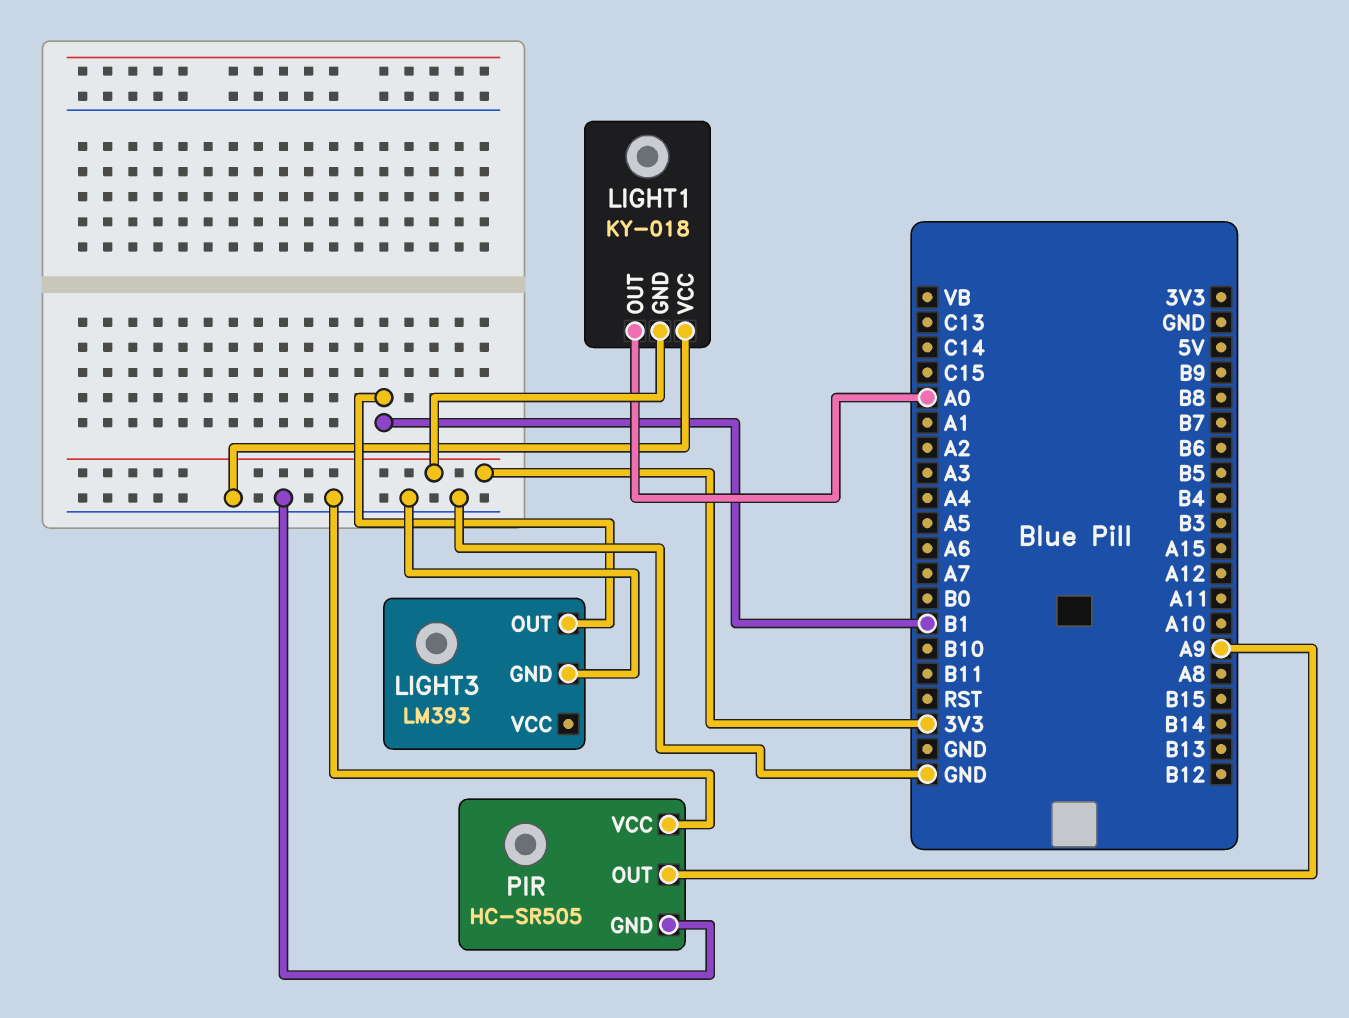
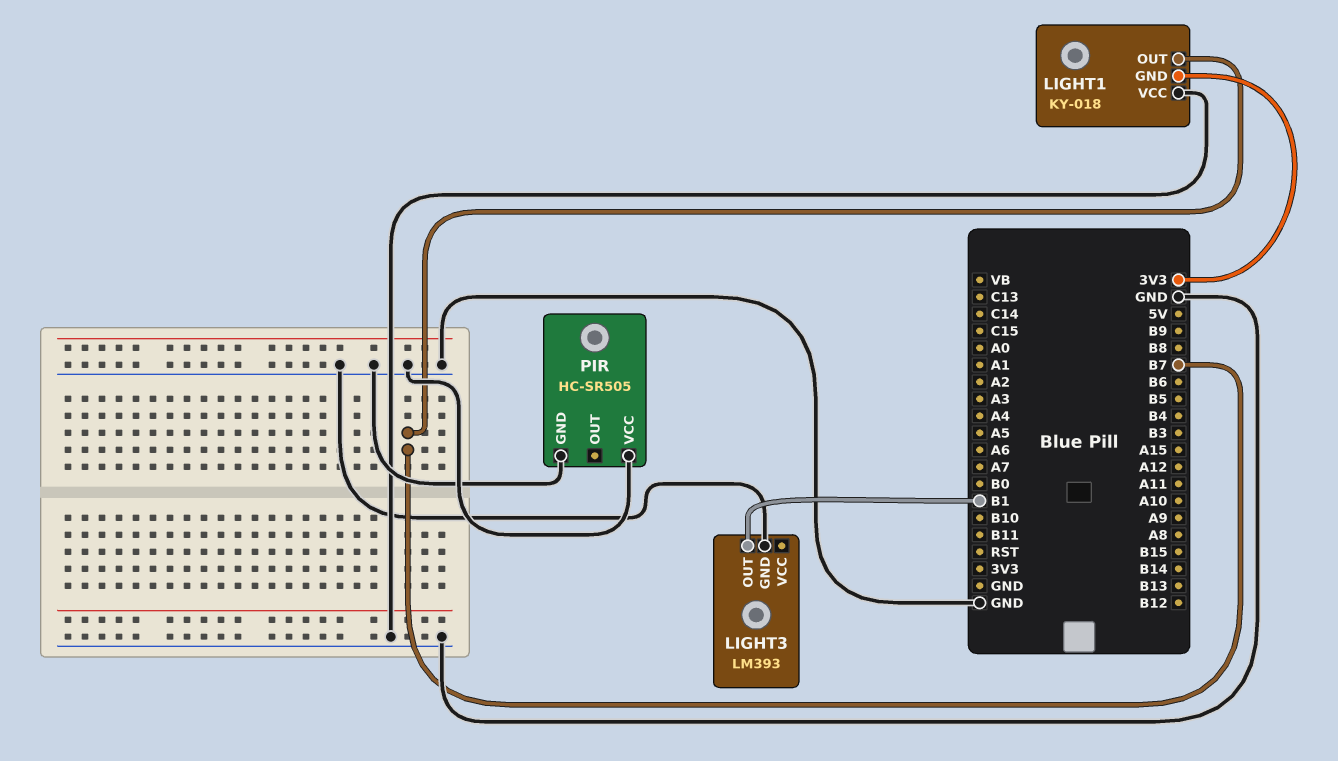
LIGHT1 pin OUT: A0 -> B7
PIR pin OUT: A9 -> none

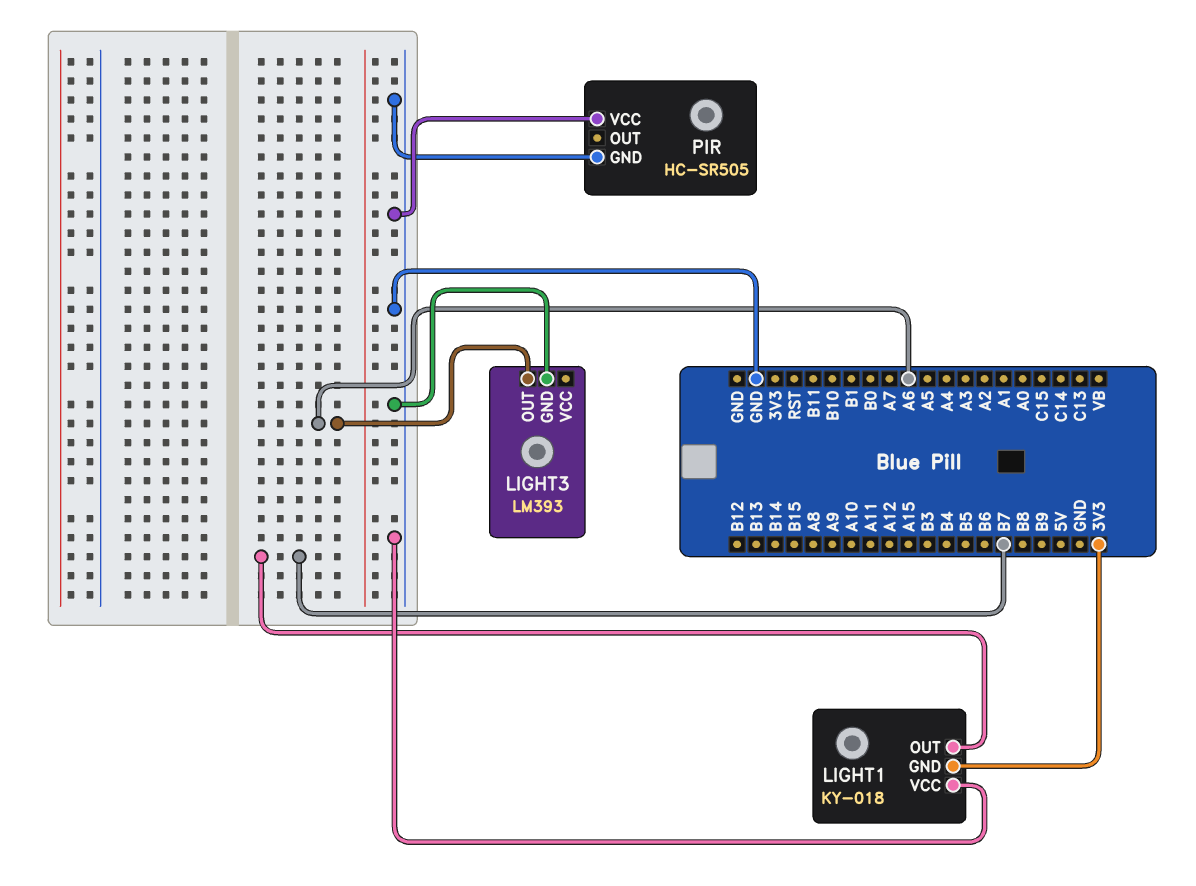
LIGHT3 pin OUT: B1 -> A6

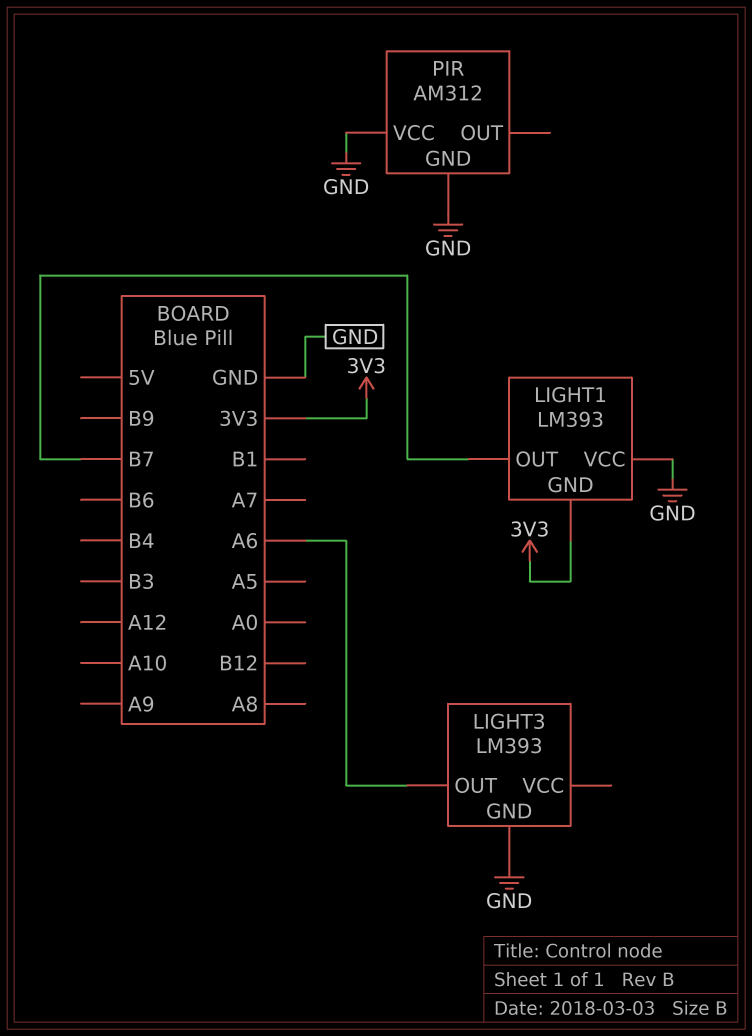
LIGHT1: KY-018 -> LM393
PIR: HC-SR505 -> AM312

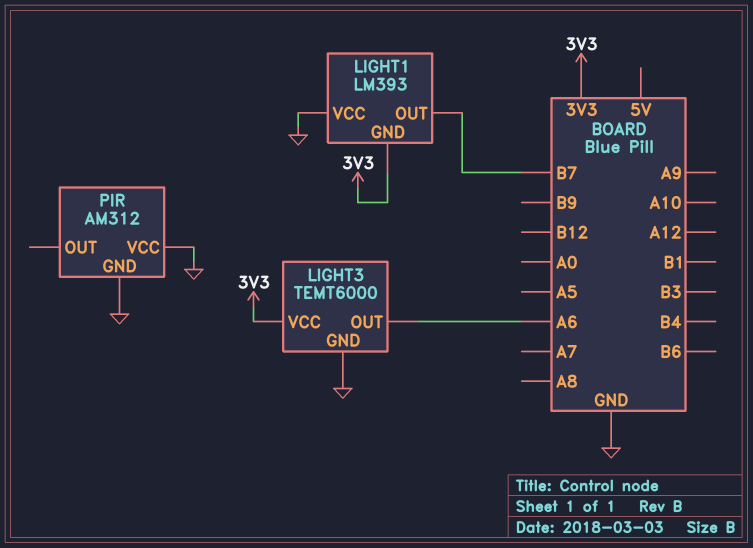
LIGHT3: LM393 -> TEMT6000
LIGHT3 pin VCC: none -> 3V3

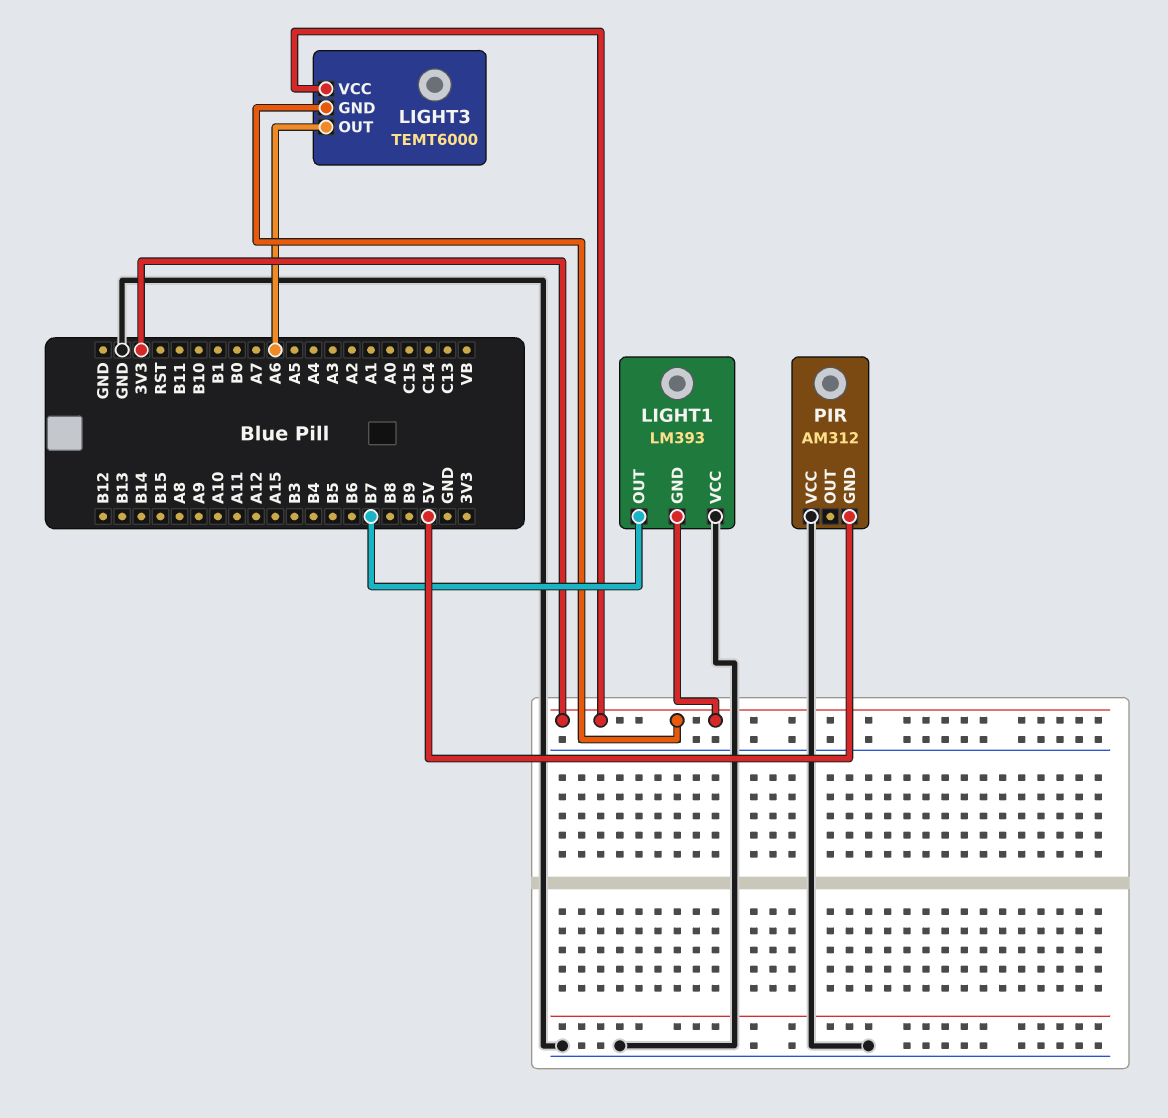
LIGHT3 pin GND: GND -> 3V3
PIR pin GND: GND -> 5V

